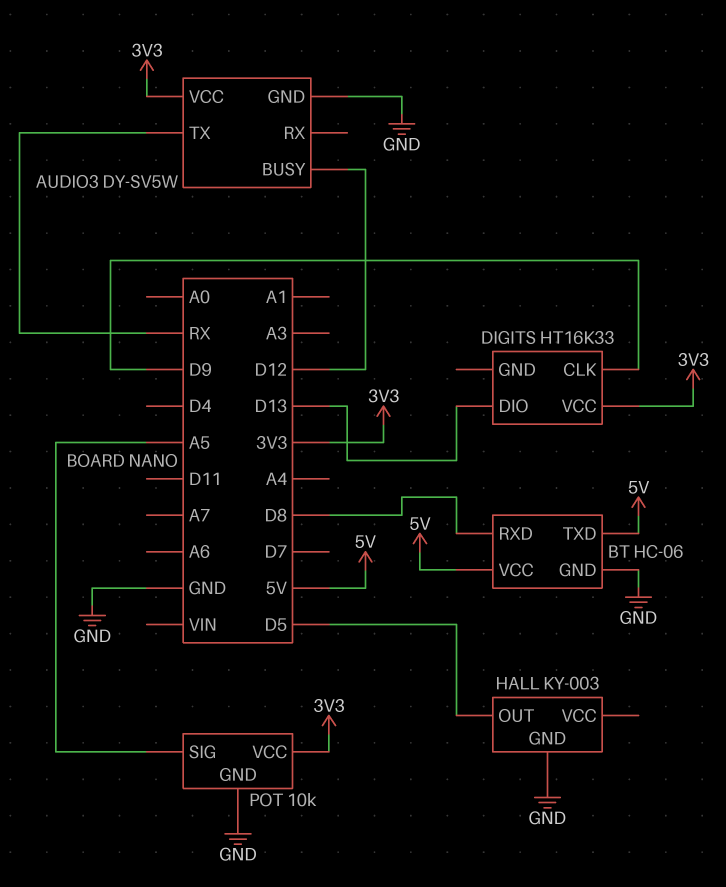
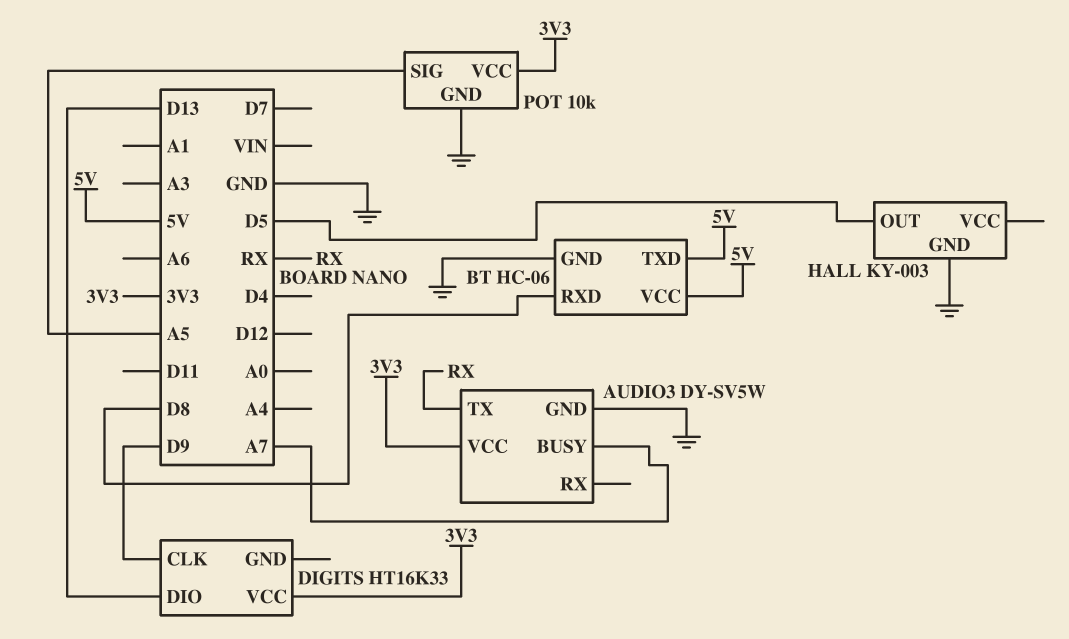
AUDIO3 pin BUSY: D12 -> A7

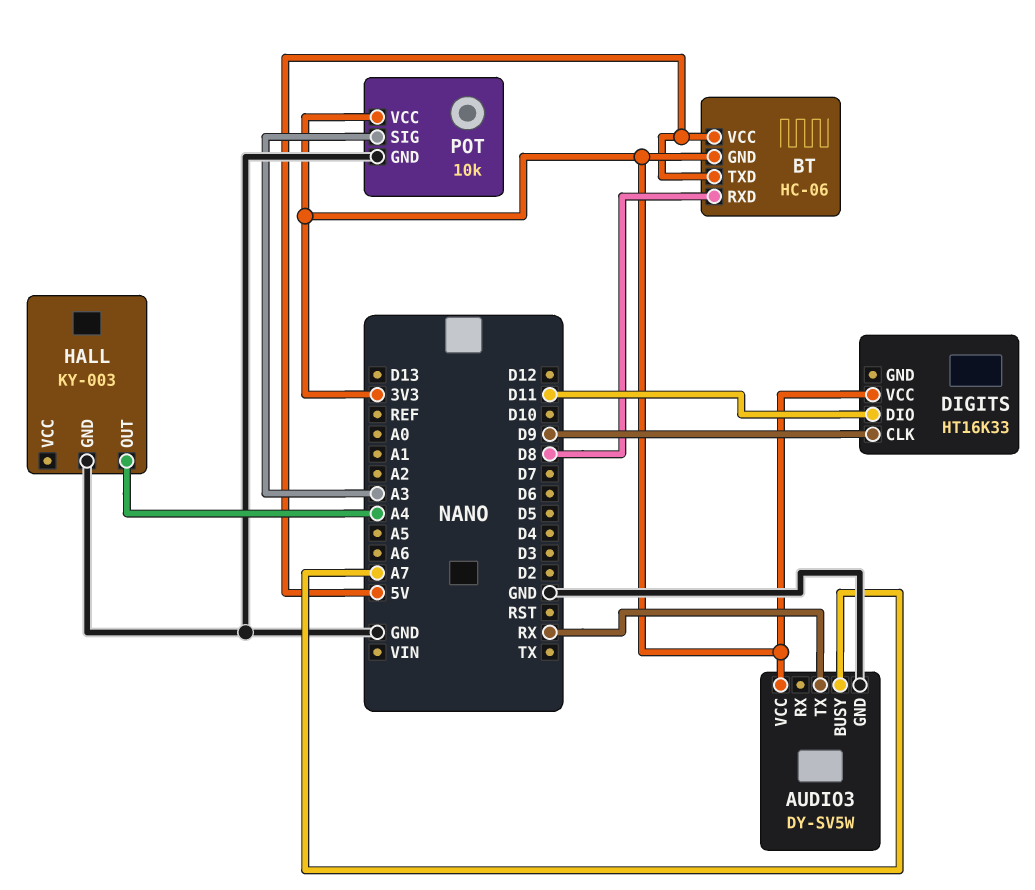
BT pin GND: GND -> 3V3
DIGITS pin DIO: D13 -> D11
HALL pin OUT: D5 -> A4
POT pin SIG: A5 -> A3

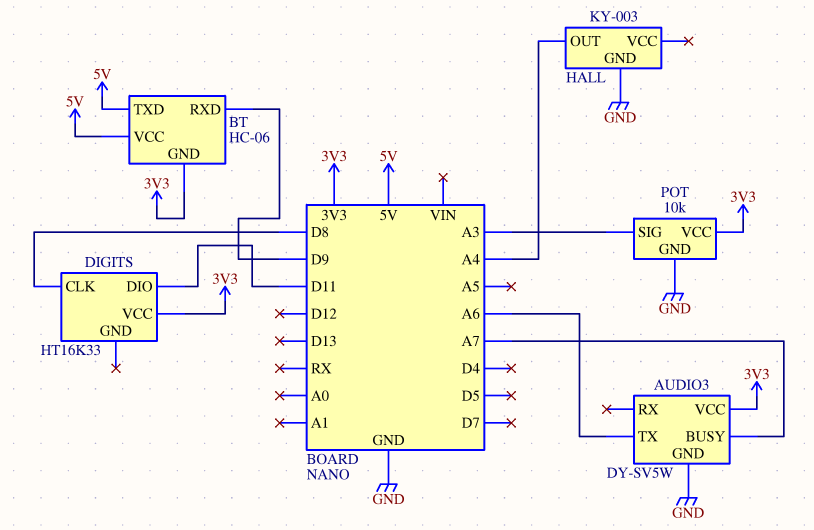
AUDIO3 pin TX: RX -> A6
BT pin RXD: D8 -> D9
DIGITS pin CLK: D9 -> D8

